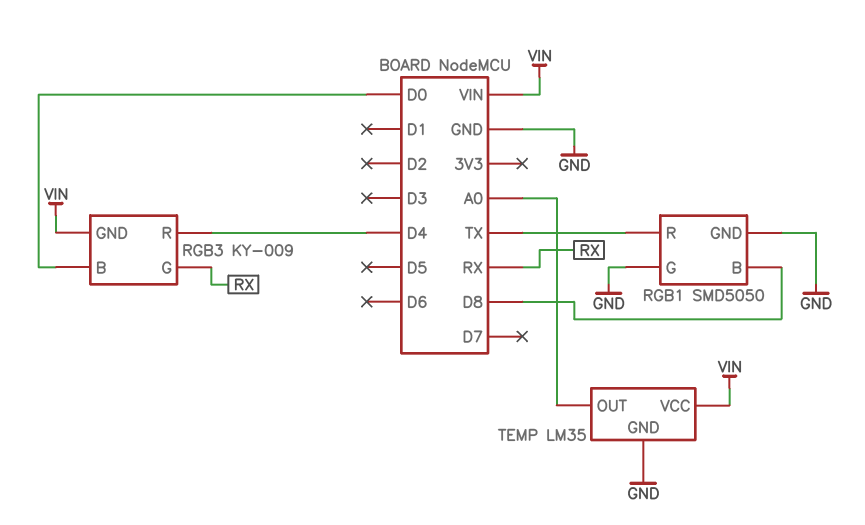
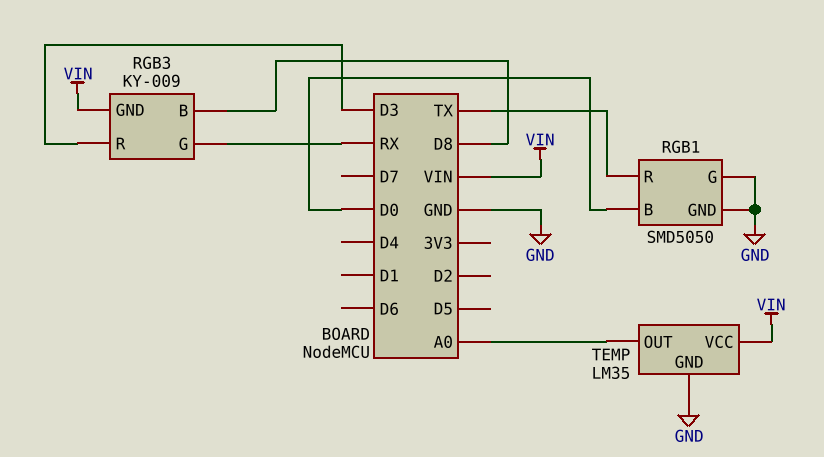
RGB1 pin B: D8 -> D0
RGB3 pin B: D0 -> D8
RGB3 pin R: D4 -> D3

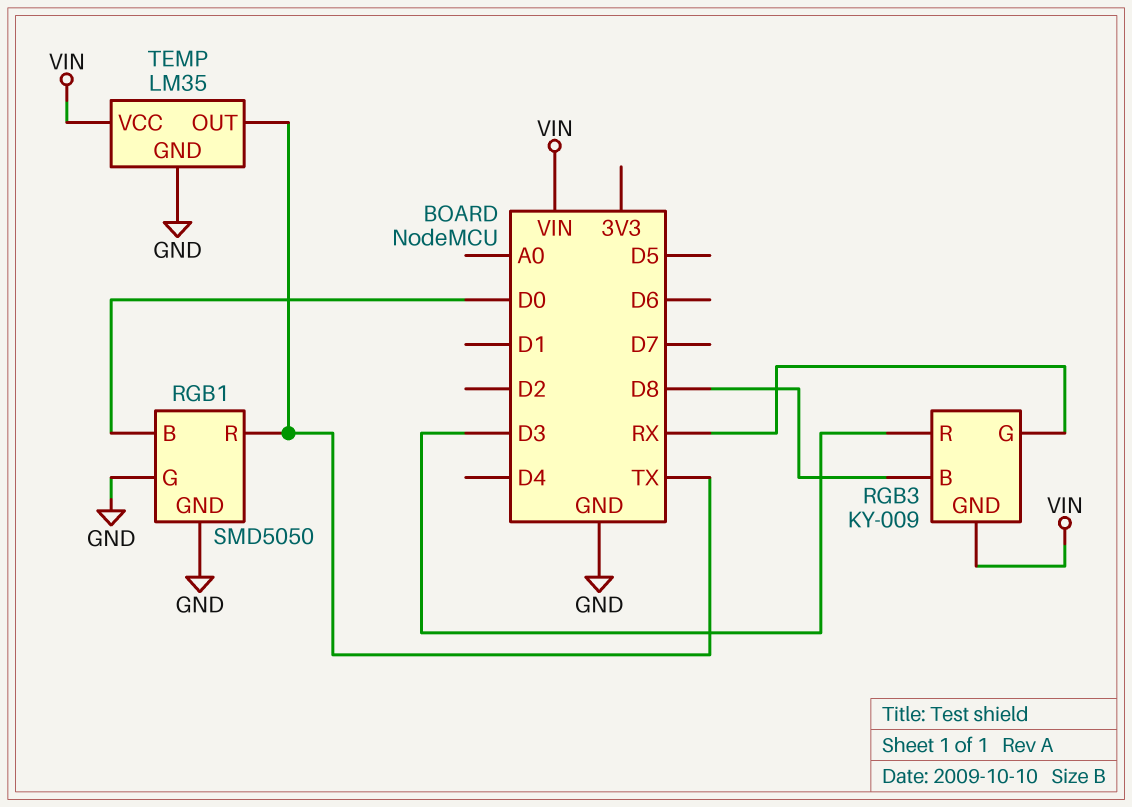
TEMP pin OUT: A0 -> TX

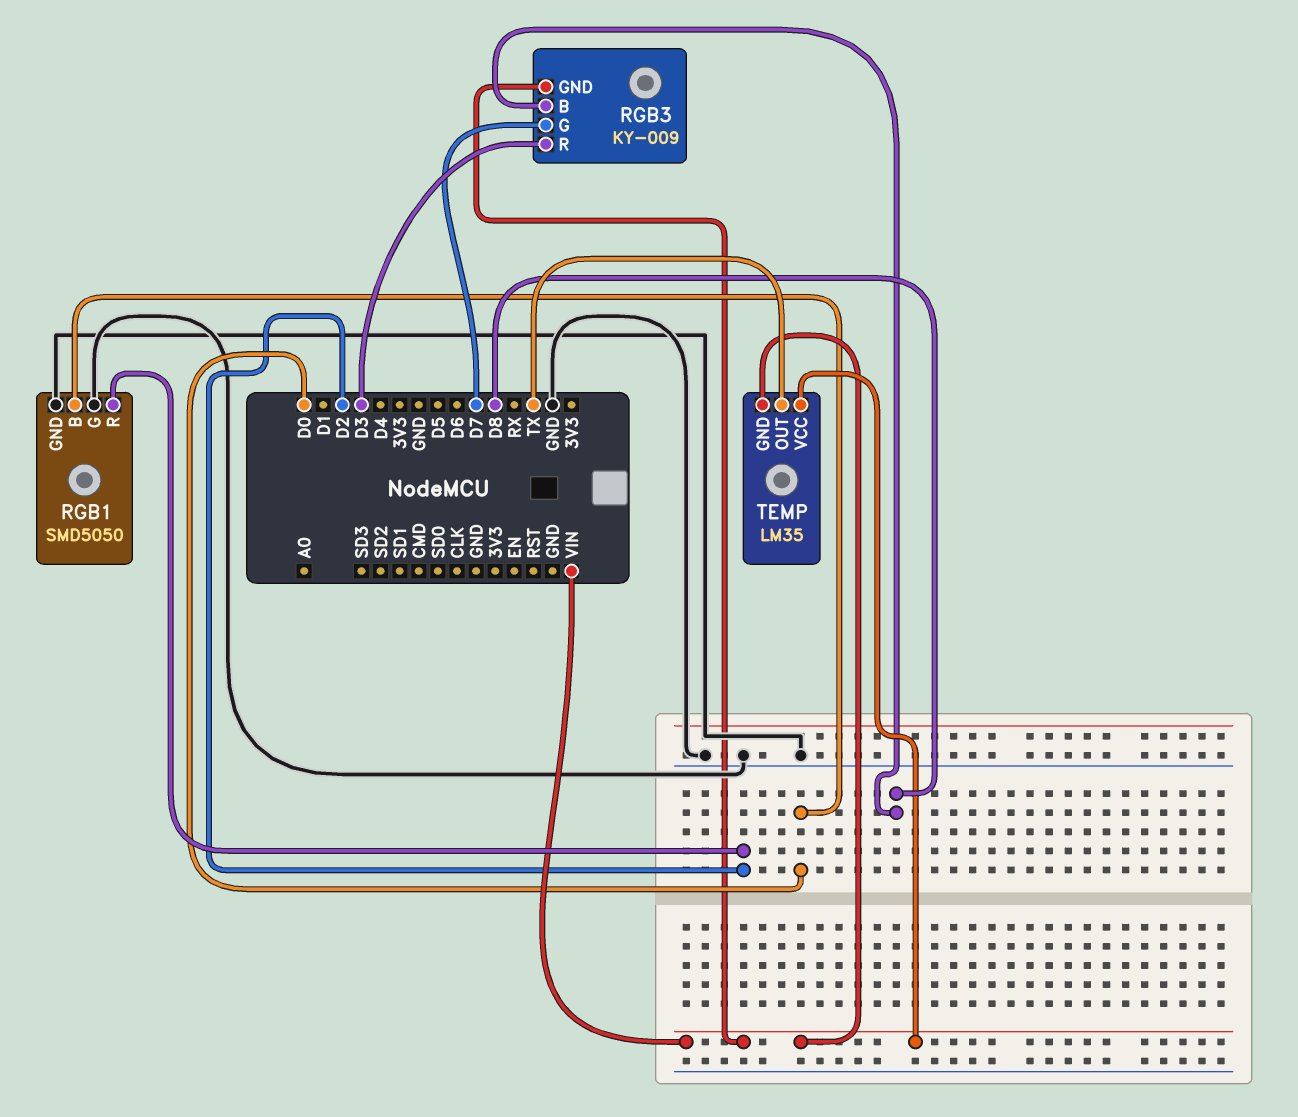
RGB1 pin R: TX -> D2
RGB3 pin G: RX -> D7
TEMP pin GND: GND -> VIN

